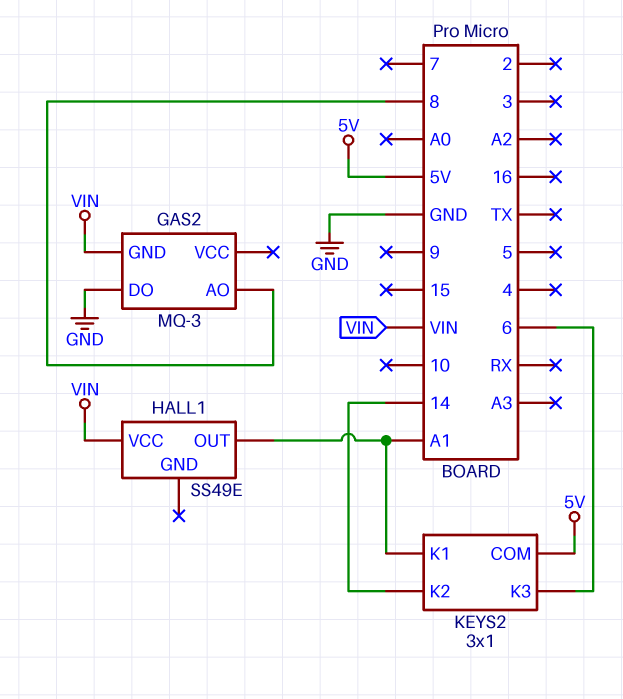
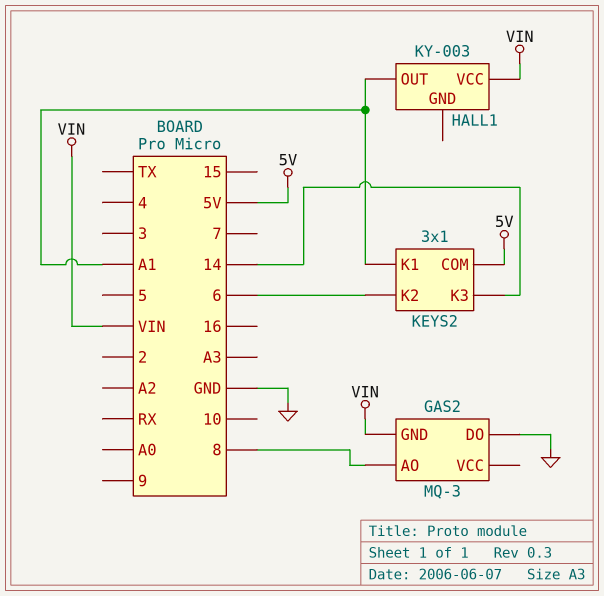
HALL1: SS49E -> KY-003
KEYS2 pin K2: 14 -> 6
KEYS2 pin K3: 6 -> 14

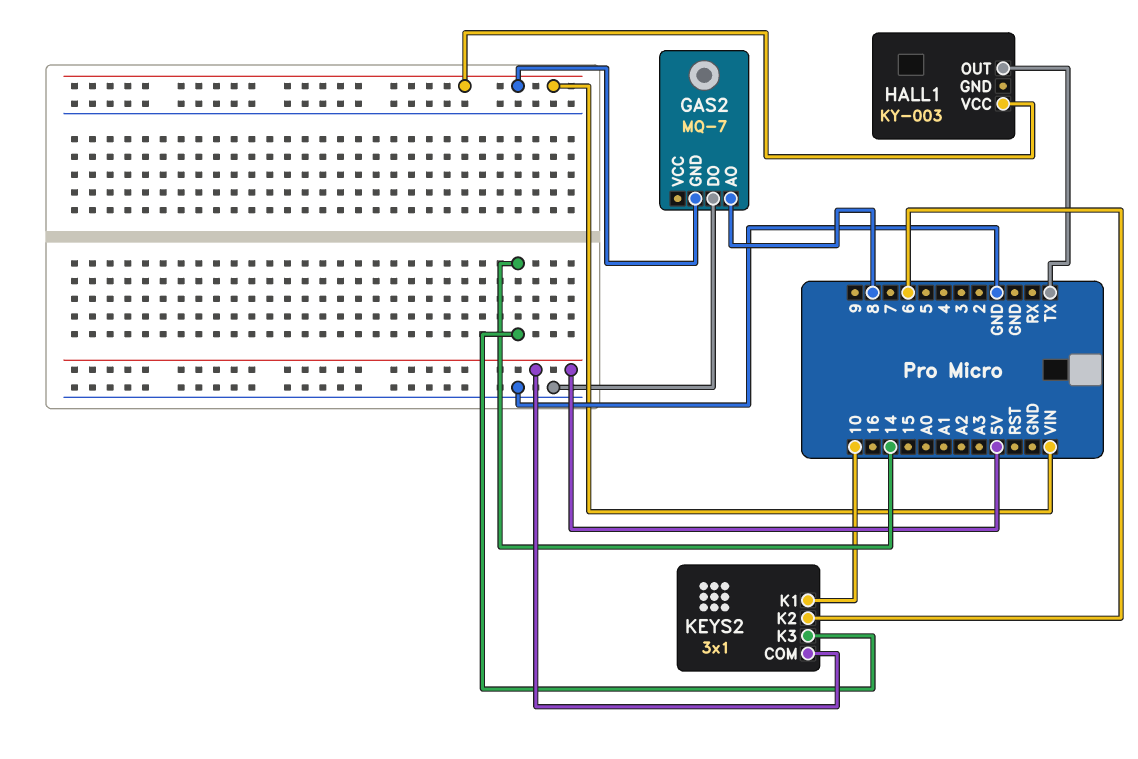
GAS2: MQ-3 -> MQ-7
HALL1 pin OUT: A1 -> TX
KEYS2 pin K1: A1 -> 10

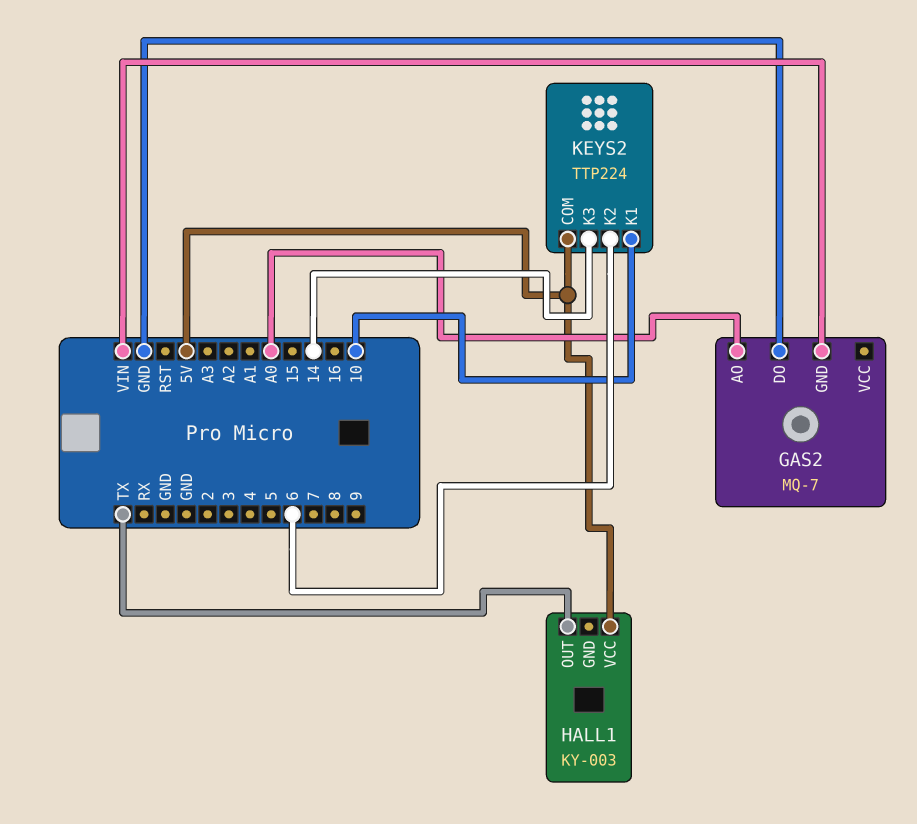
GAS2 pin AO: 8 -> A0
HALL1 pin VCC: VIN -> 5V
KEYS2: 3x1 -> TTP224

